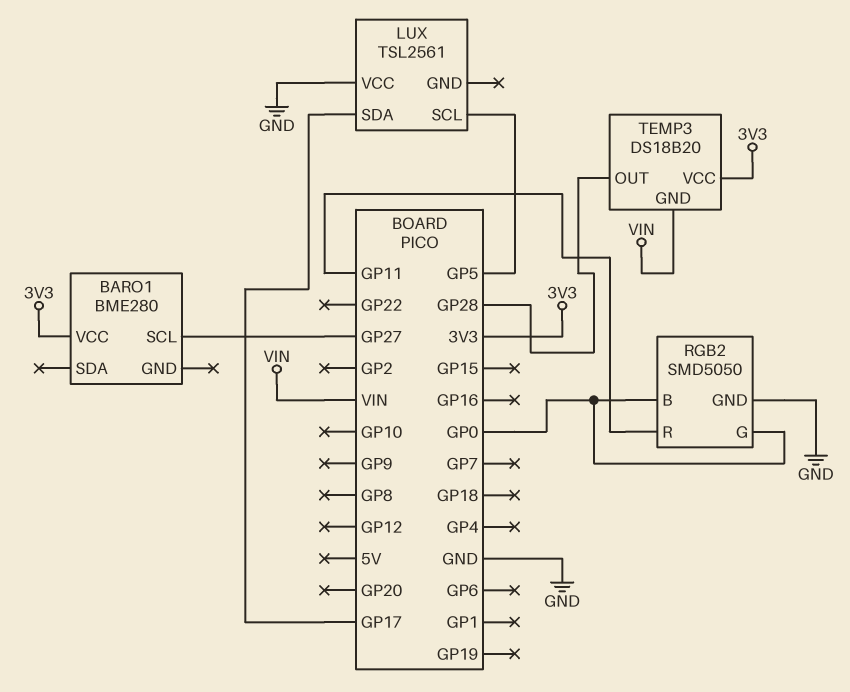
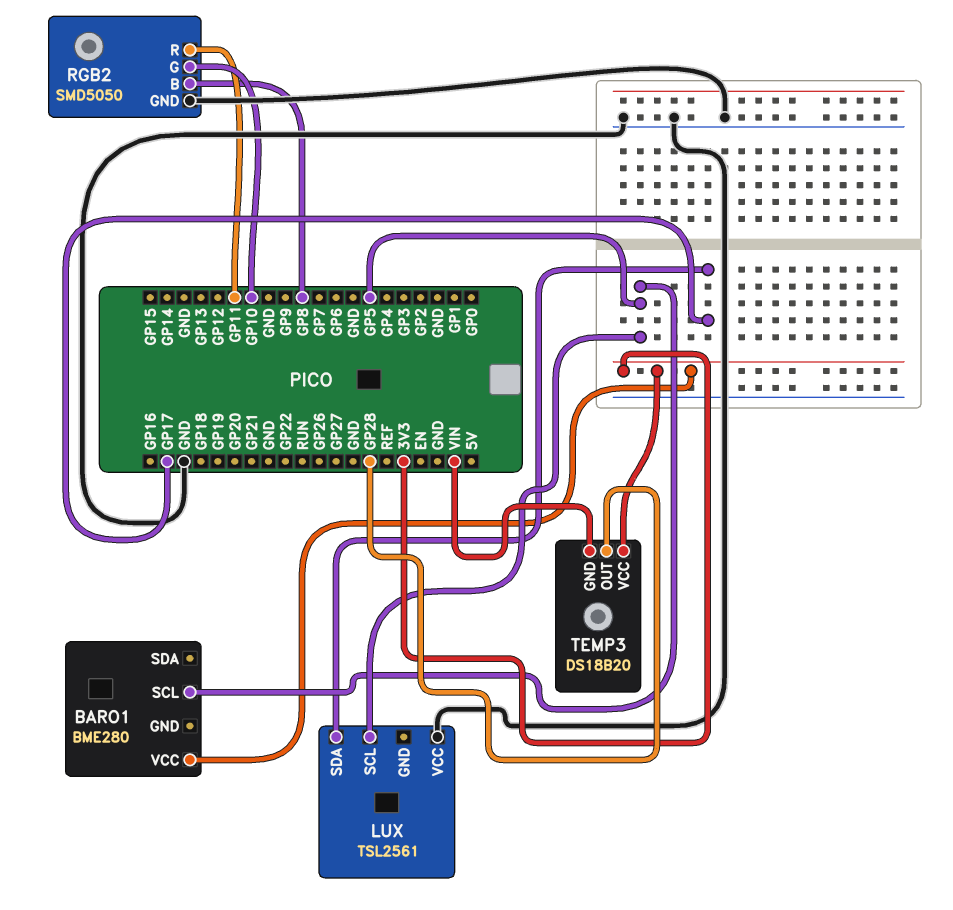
BARO1 pin SCL: GP27 -> GP5
RGB2 pin B: GP0 -> GP8
RGB2 pin G: GP0 -> GP10

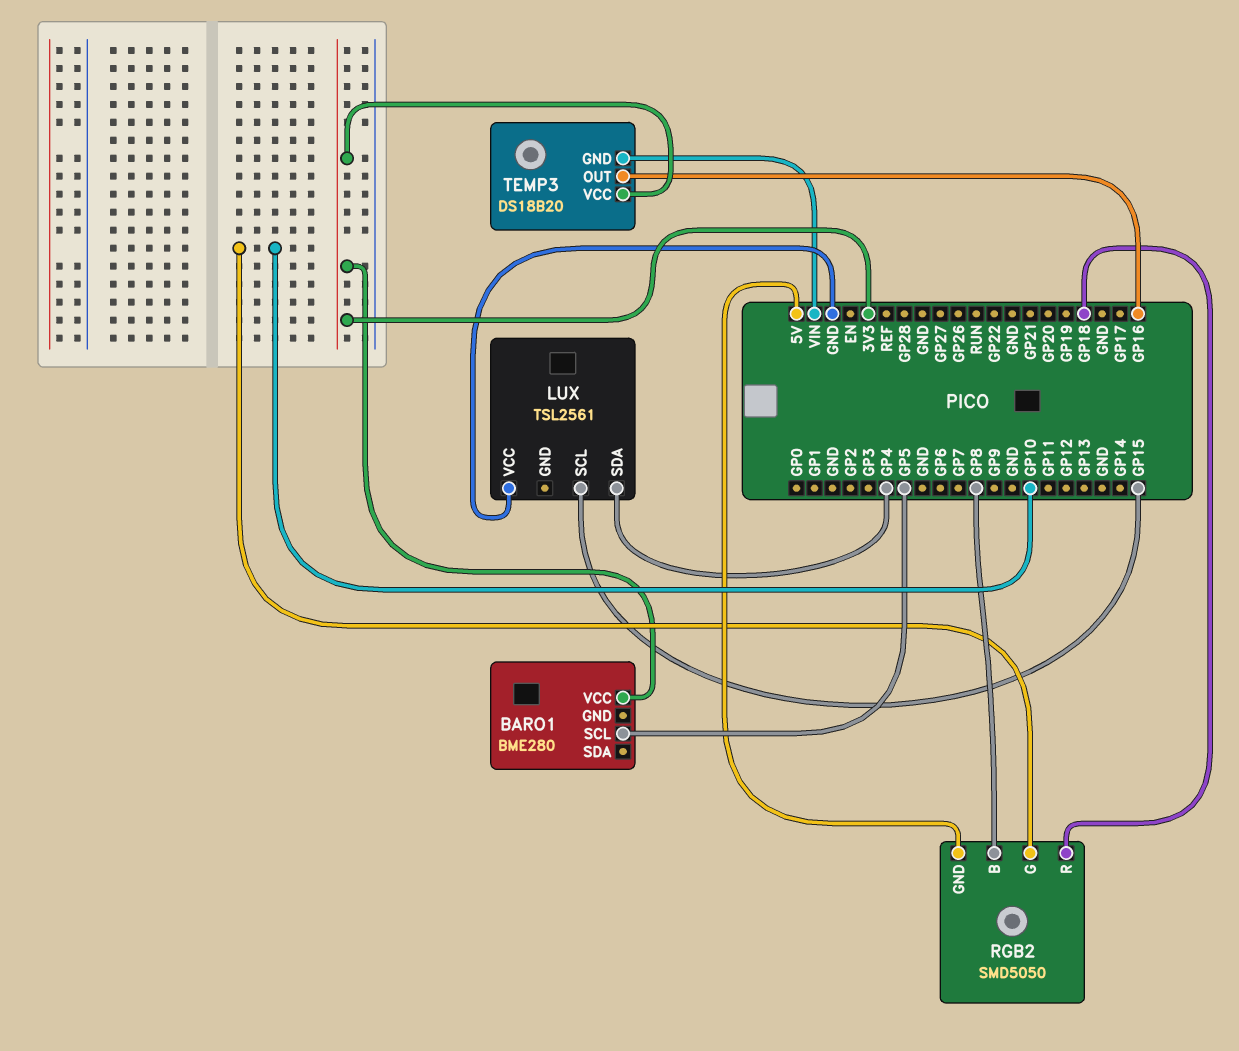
LUX pin SCL: GP5 -> GP15
LUX pin SDA: GP17 -> GP4
RGB2 pin GND: GND -> 5V
RGB2 pin R: GP11 -> GP18
TEMP3 pin OUT: GP28 -> GP16

